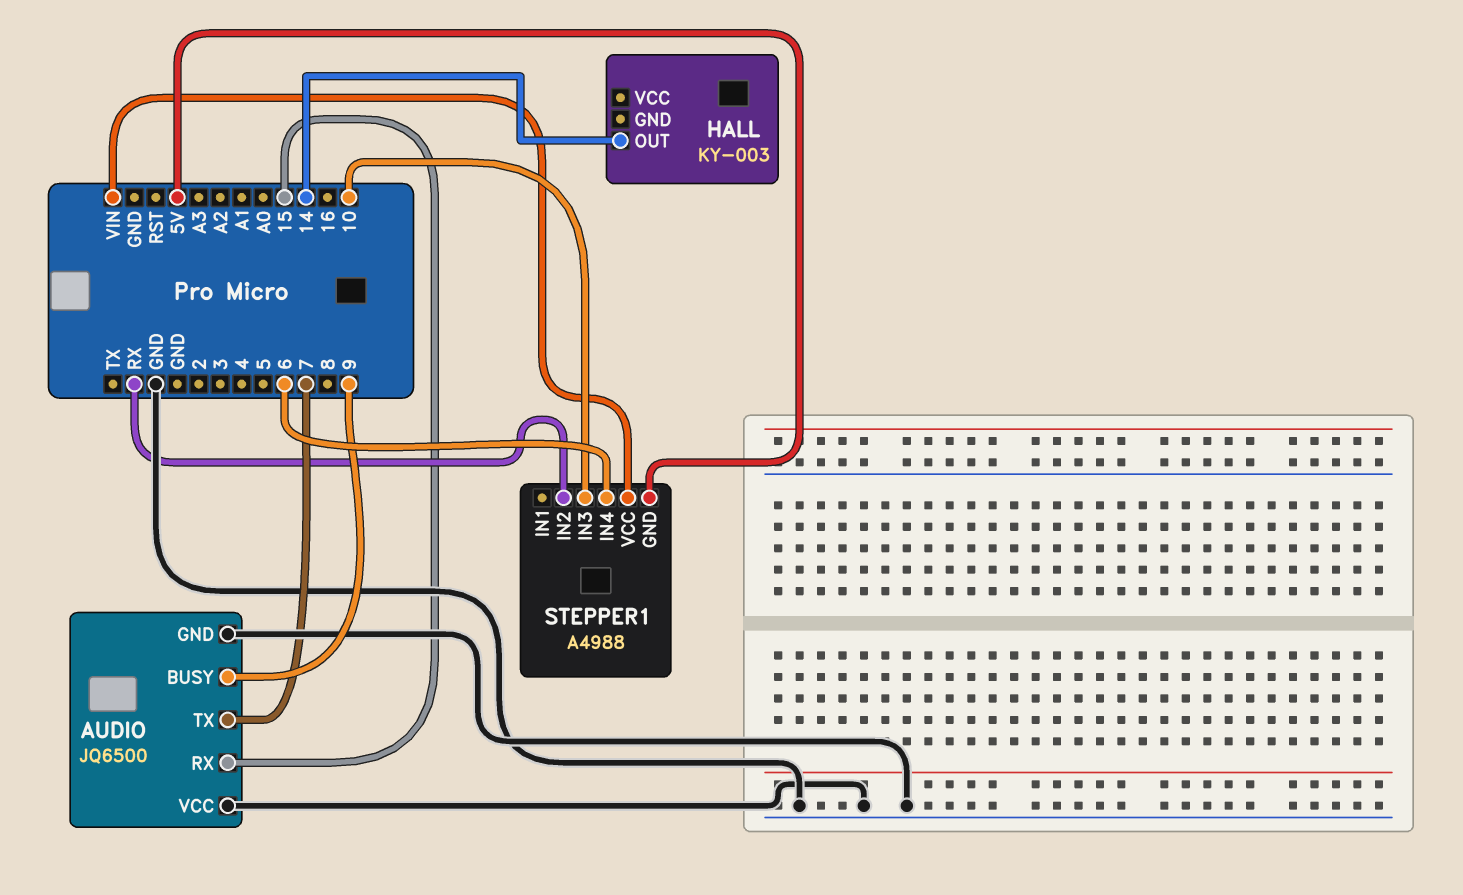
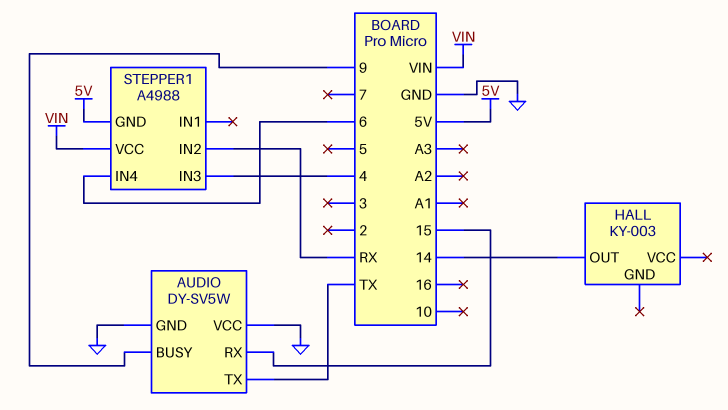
AUDIO: JQ6500 -> DY-SV5W
AUDIO pin TX: 7 -> TX
STEPPER1 pin IN3: 10 -> 4

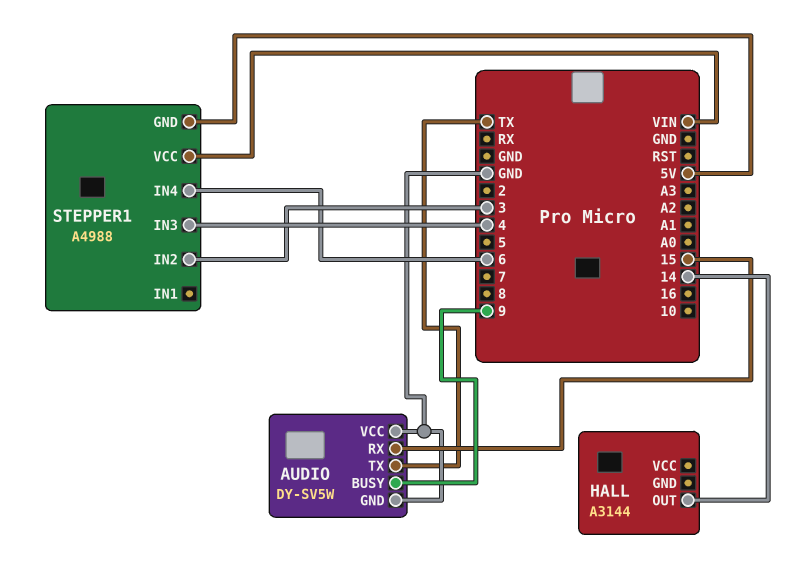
HALL: KY-003 -> A3144
STEPPER1 pin IN2: RX -> 3

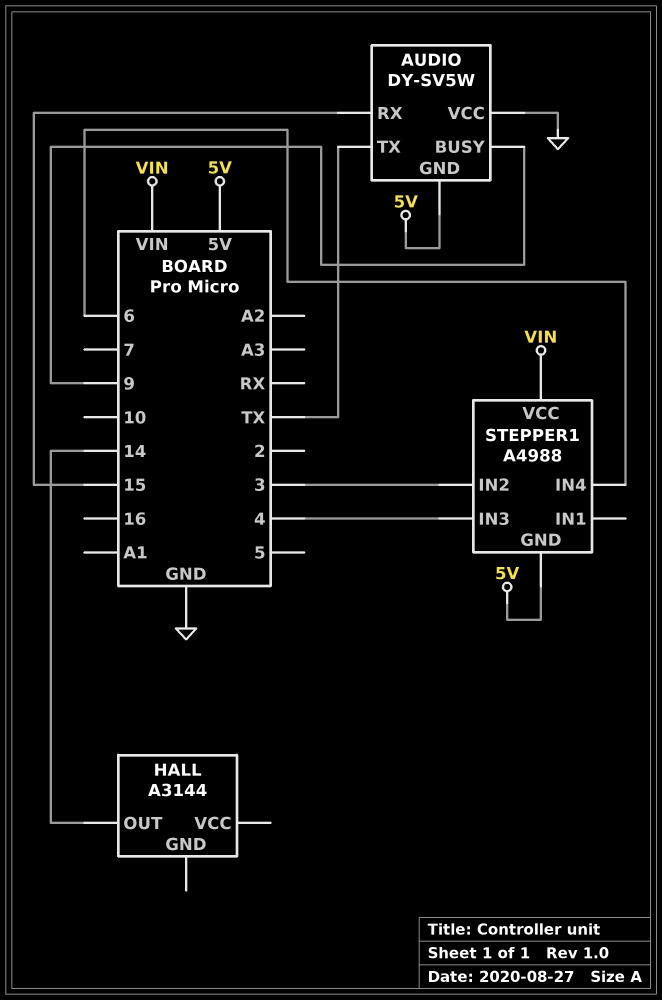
AUDIO pin GND: GND -> 5V

